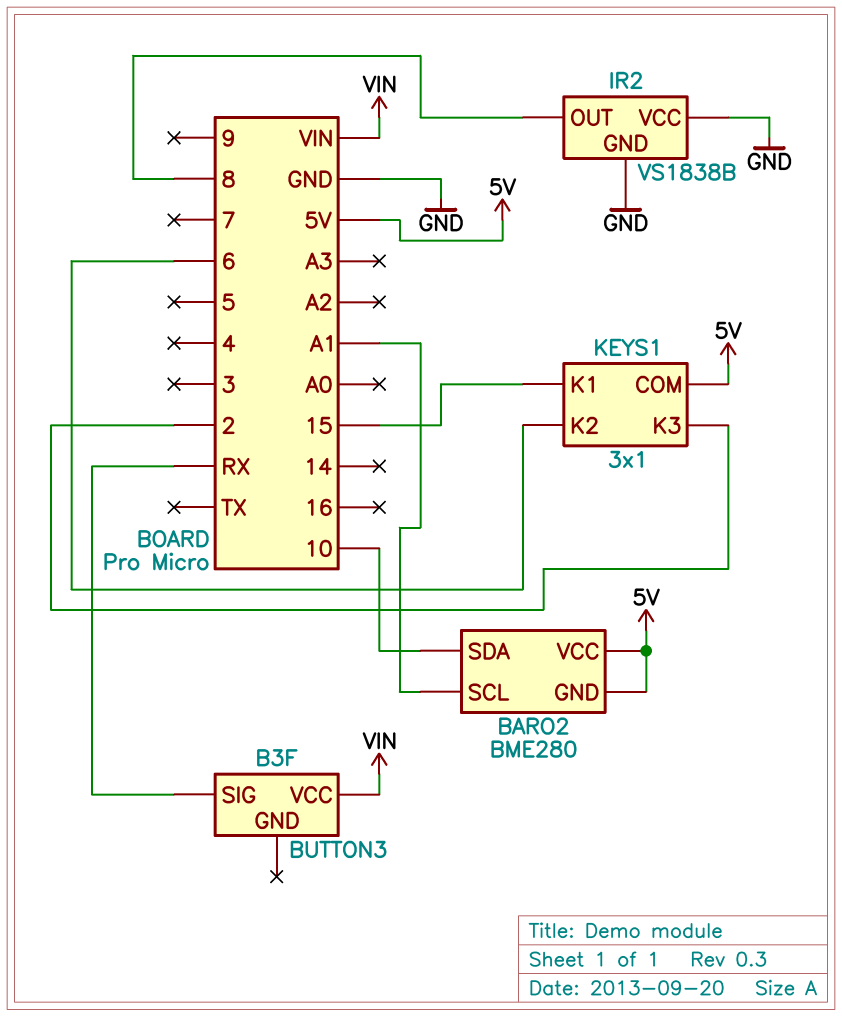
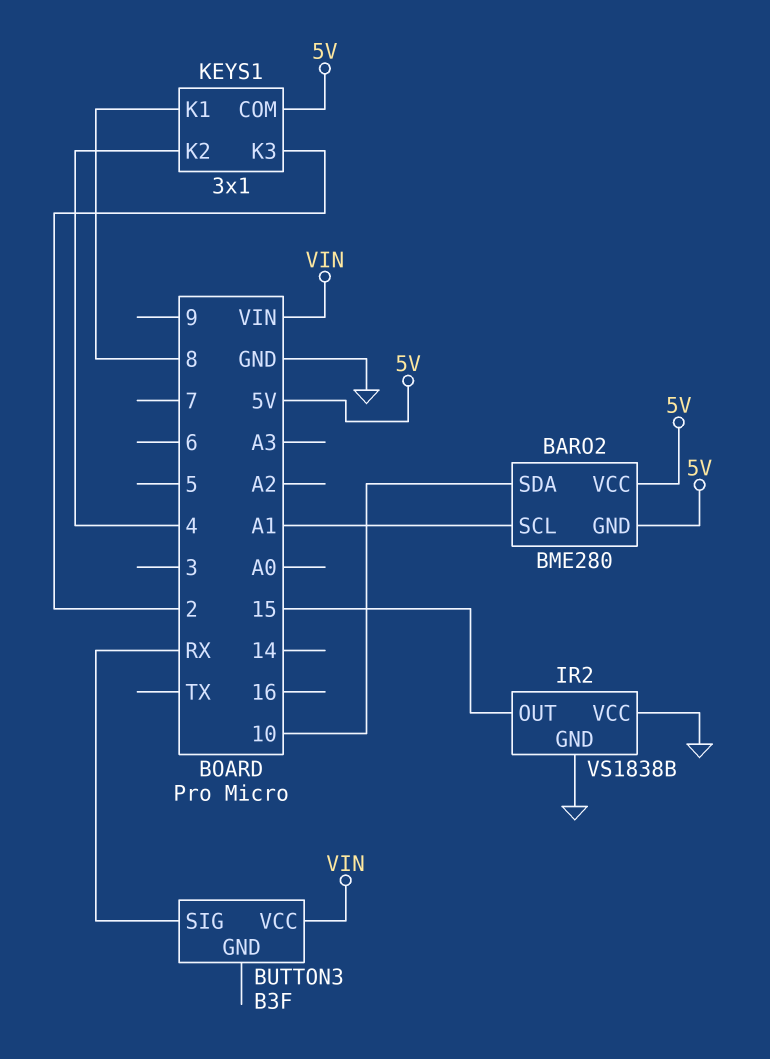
IR2 pin OUT: 8 -> 15
KEYS1 pin K1: 15 -> 8
KEYS1 pin K2: 6 -> 4

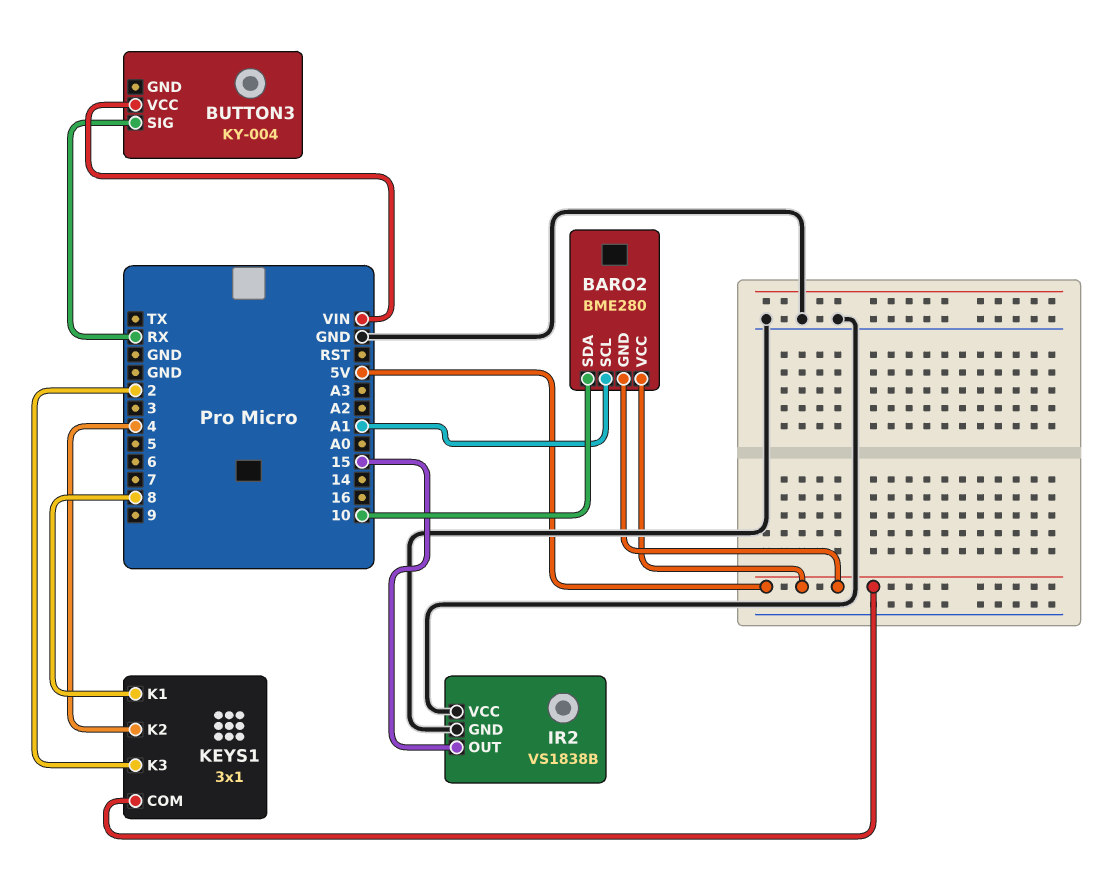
BUTTON3: B3F -> KY-004

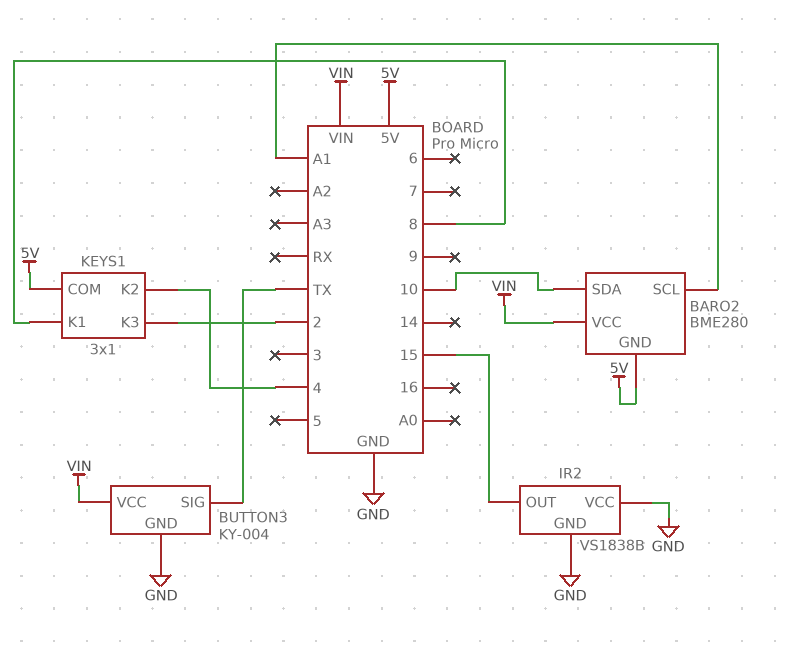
BARO2 pin VCC: 5V -> VIN
BUTTON3 pin GND: none -> GND
BUTTON3 pin SIG: RX -> TX

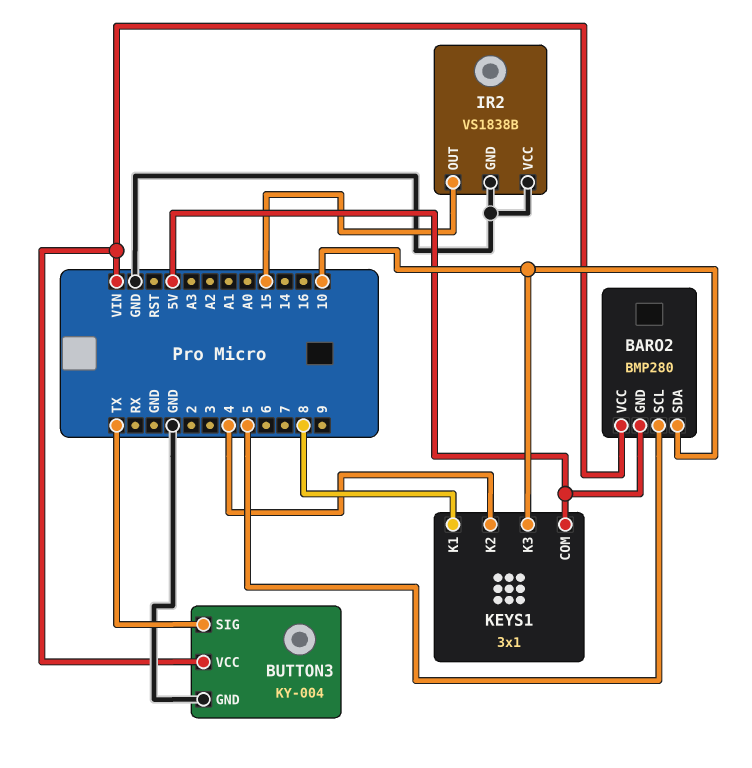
BARO2: BME280 -> BMP280
BARO2 pin SCL: A1 -> 5
KEYS1 pin K3: 2 -> 10

